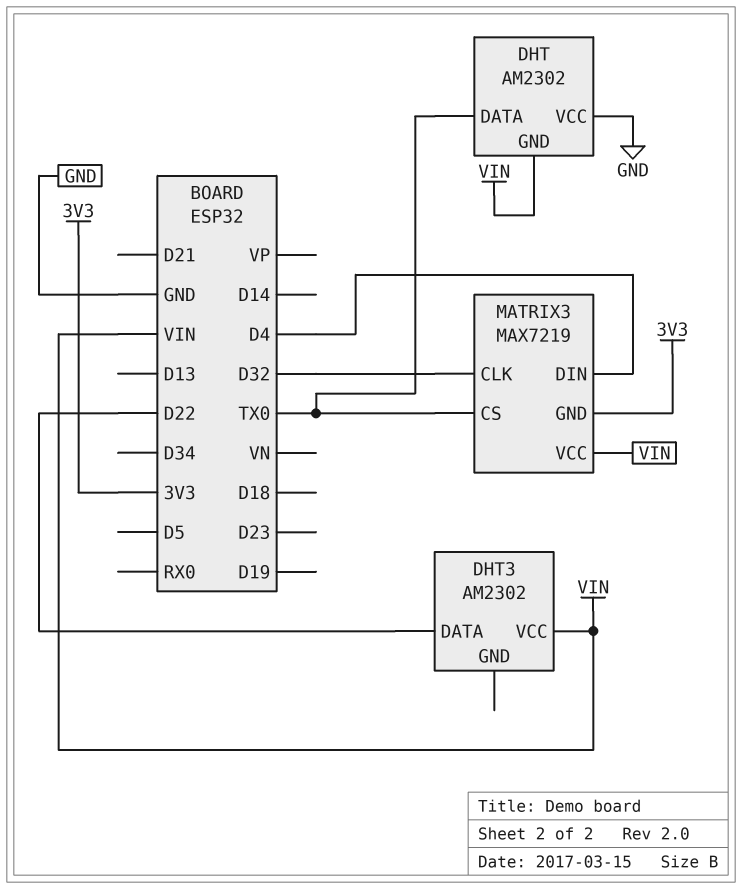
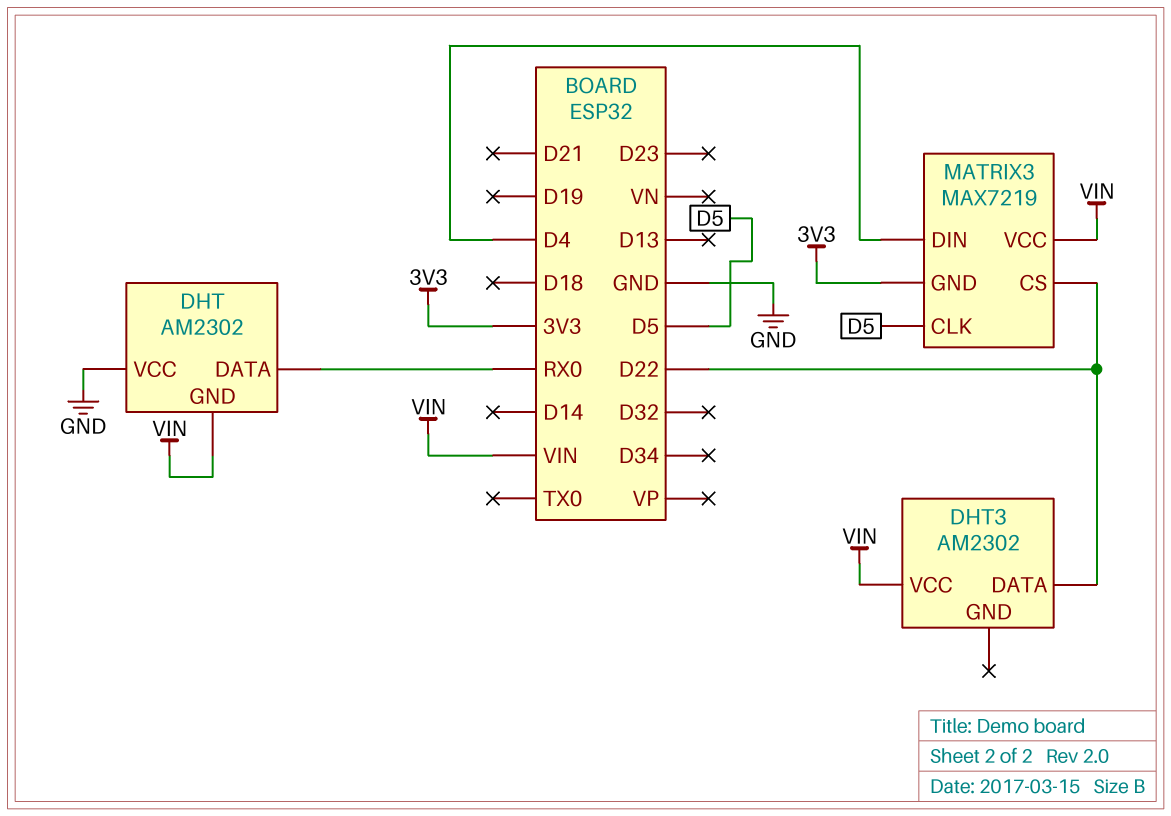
DHT pin DATA: TX0 -> RX0
MATRIX3 pin CLK: D32 -> D5
MATRIX3 pin CS: TX0 -> D22

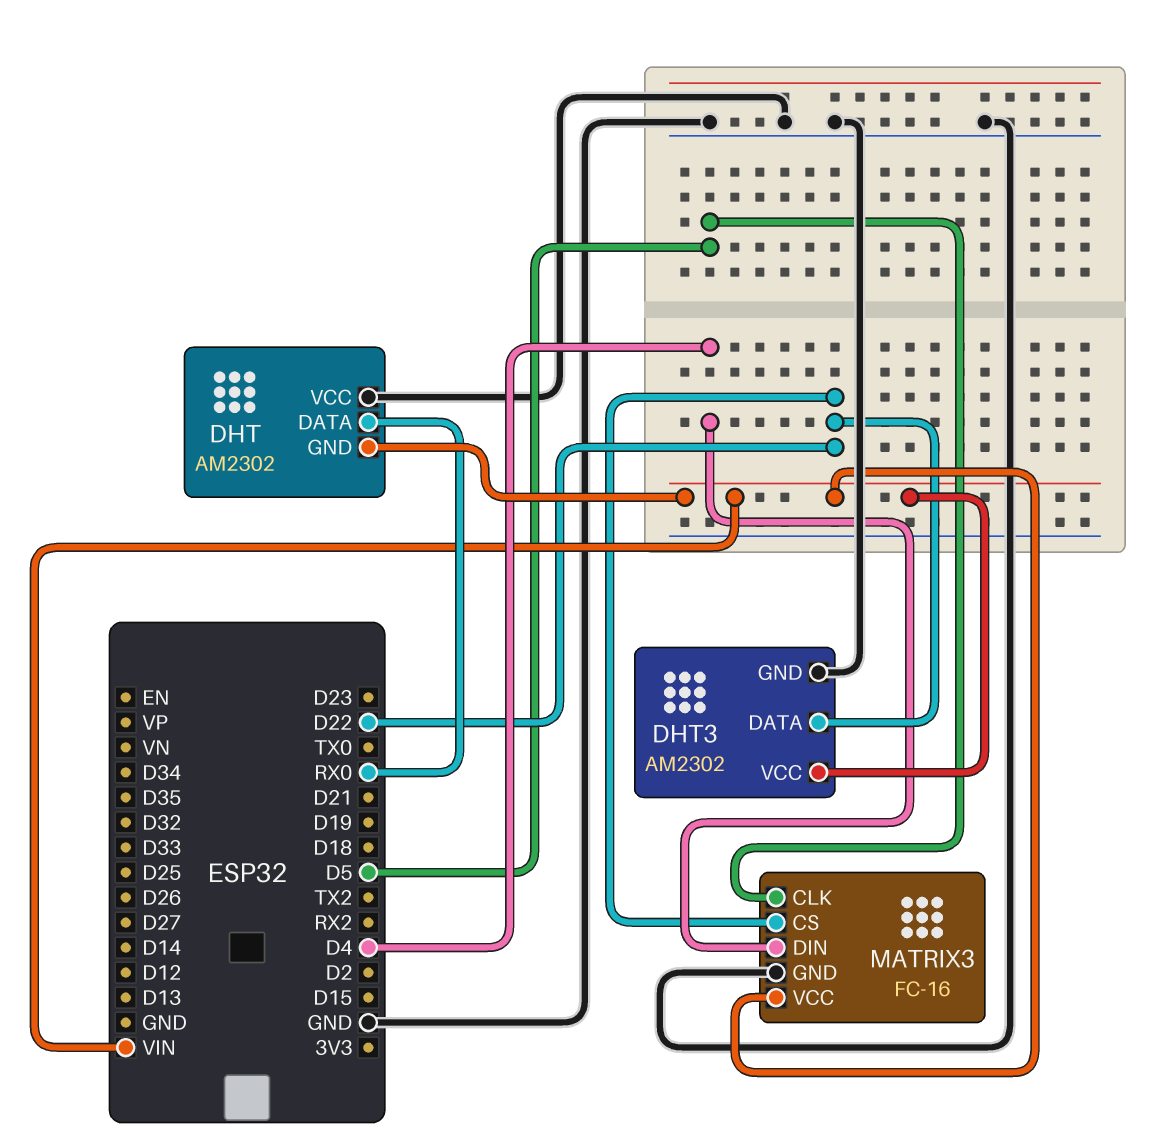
DHT3 pin GND: none -> GND
MATRIX3: MAX7219 -> FC-16
MATRIX3 pin GND: 3V3 -> GND

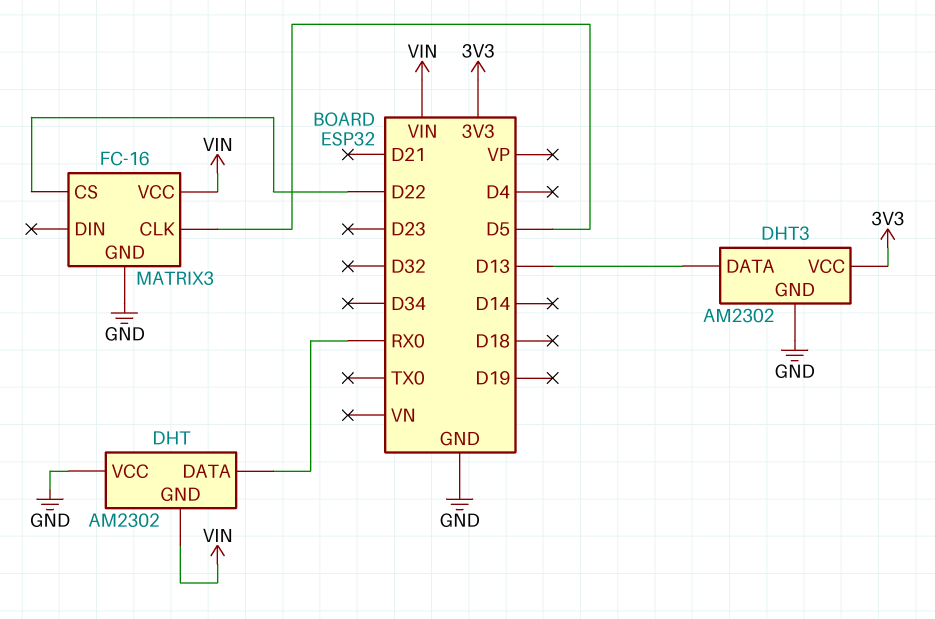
DHT3 pin DATA: D22 -> D13
DHT3 pin VCC: VIN -> 3V3
MATRIX3 pin DIN: D4 -> none

